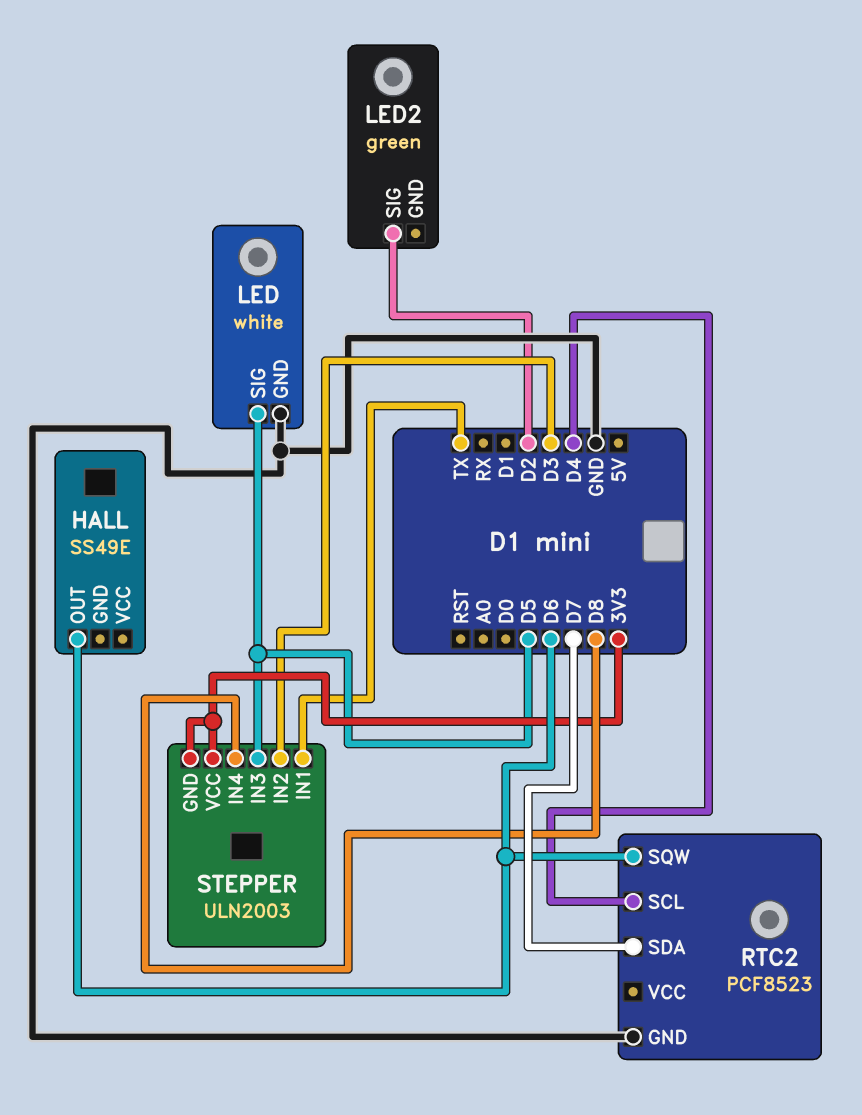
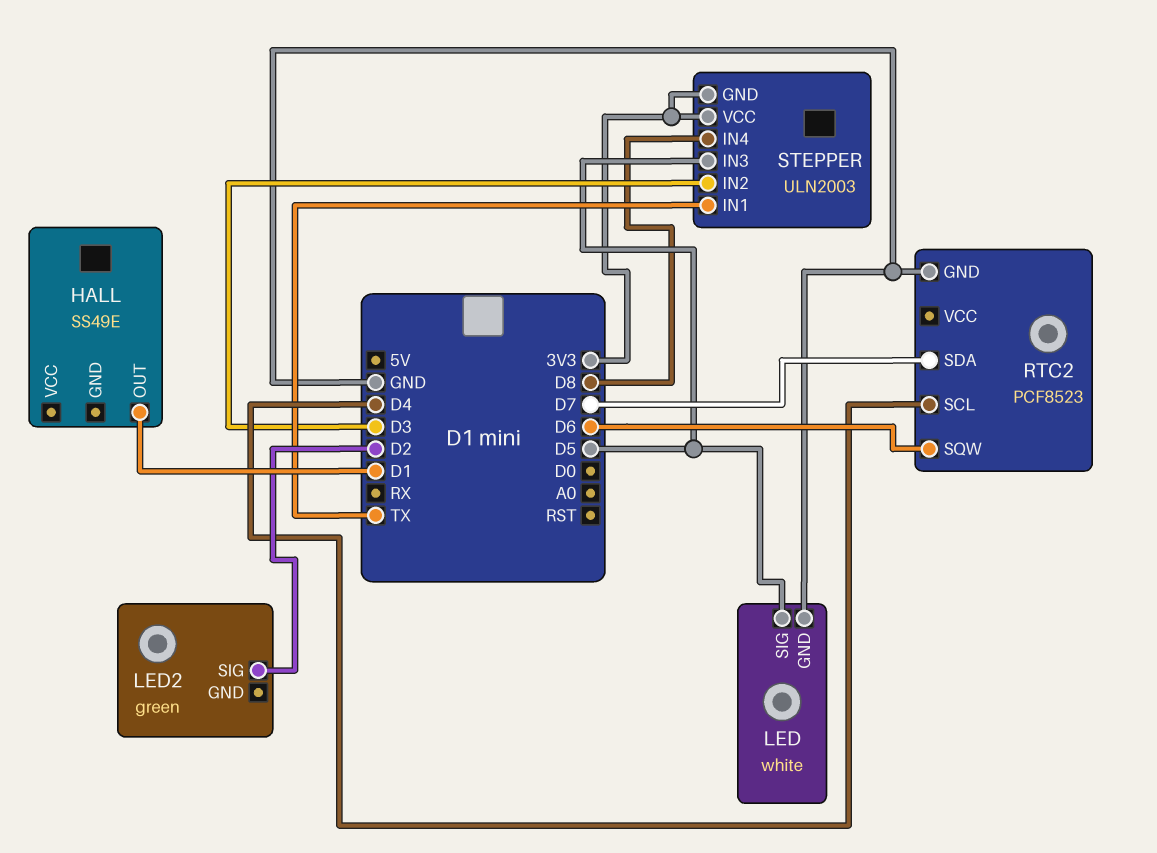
HALL pin OUT: D6 -> D1

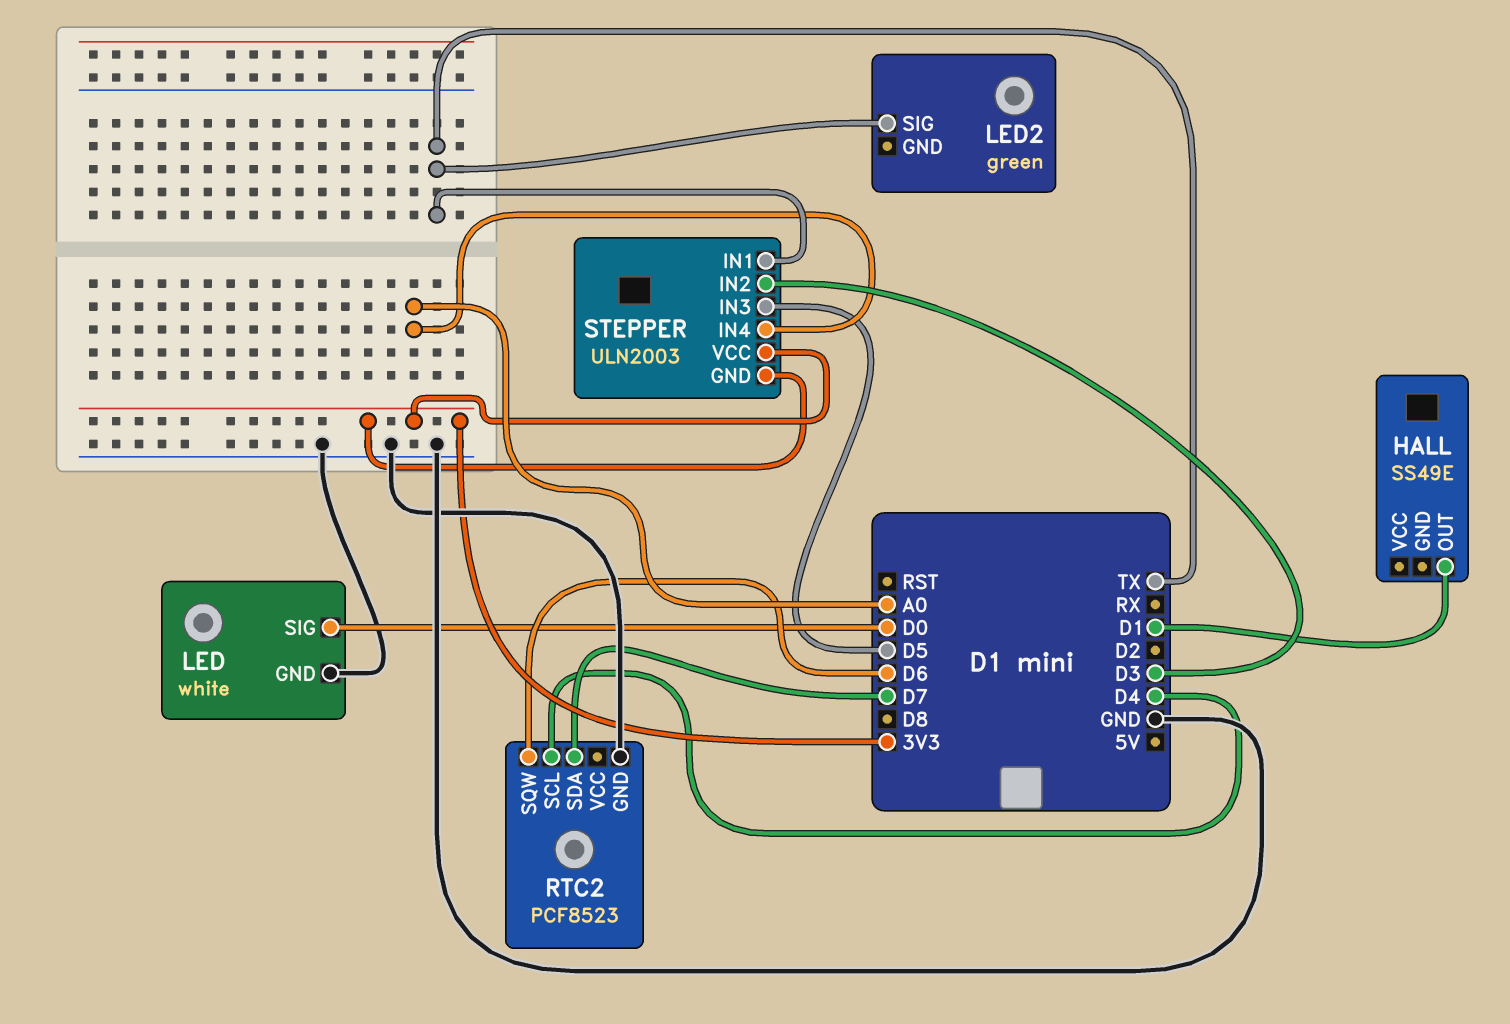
LED pin SIG: D5 -> D0
LED2 pin SIG: D2 -> TX
STEPPER pin IN4: D8 -> A0

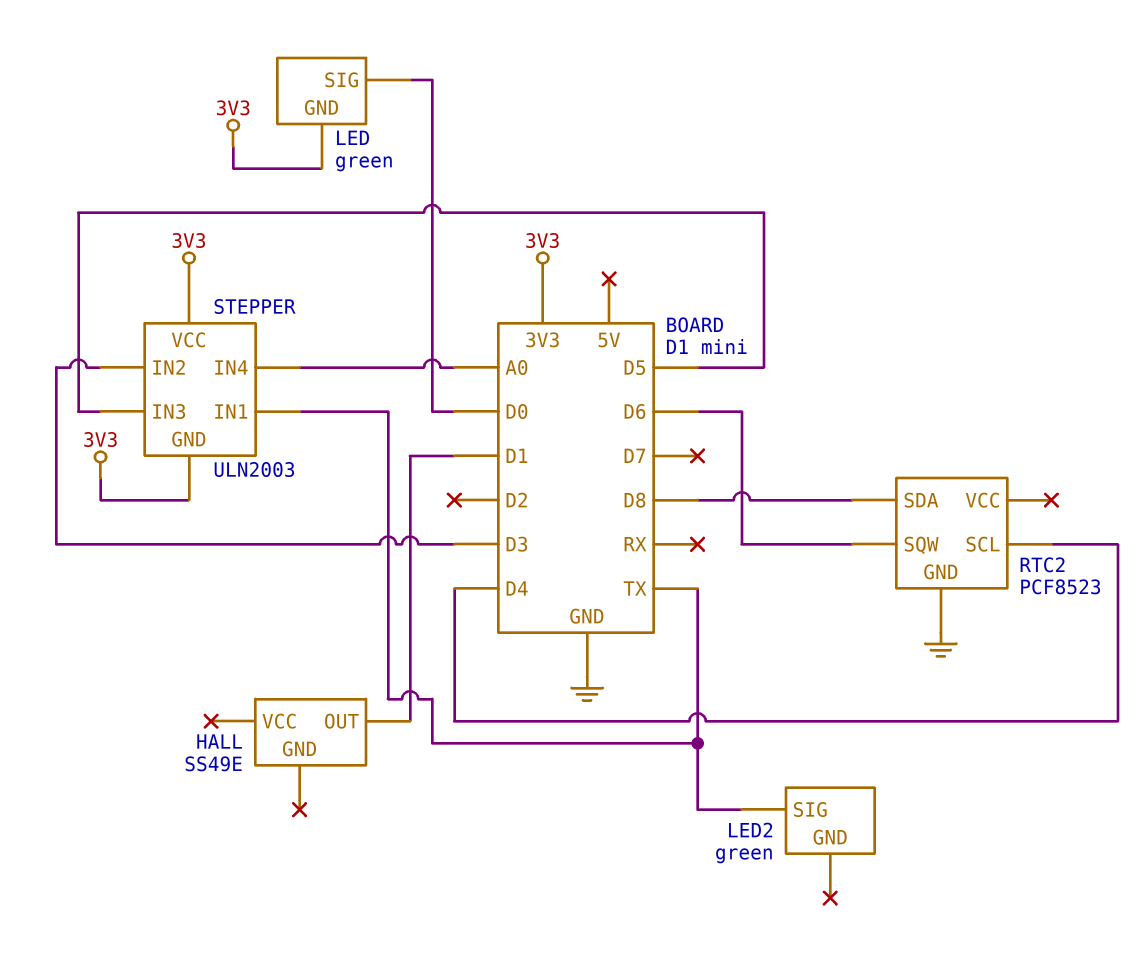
LED: white -> green
LED pin GND: GND -> 3V3
RTC2 pin SDA: D7 -> D8

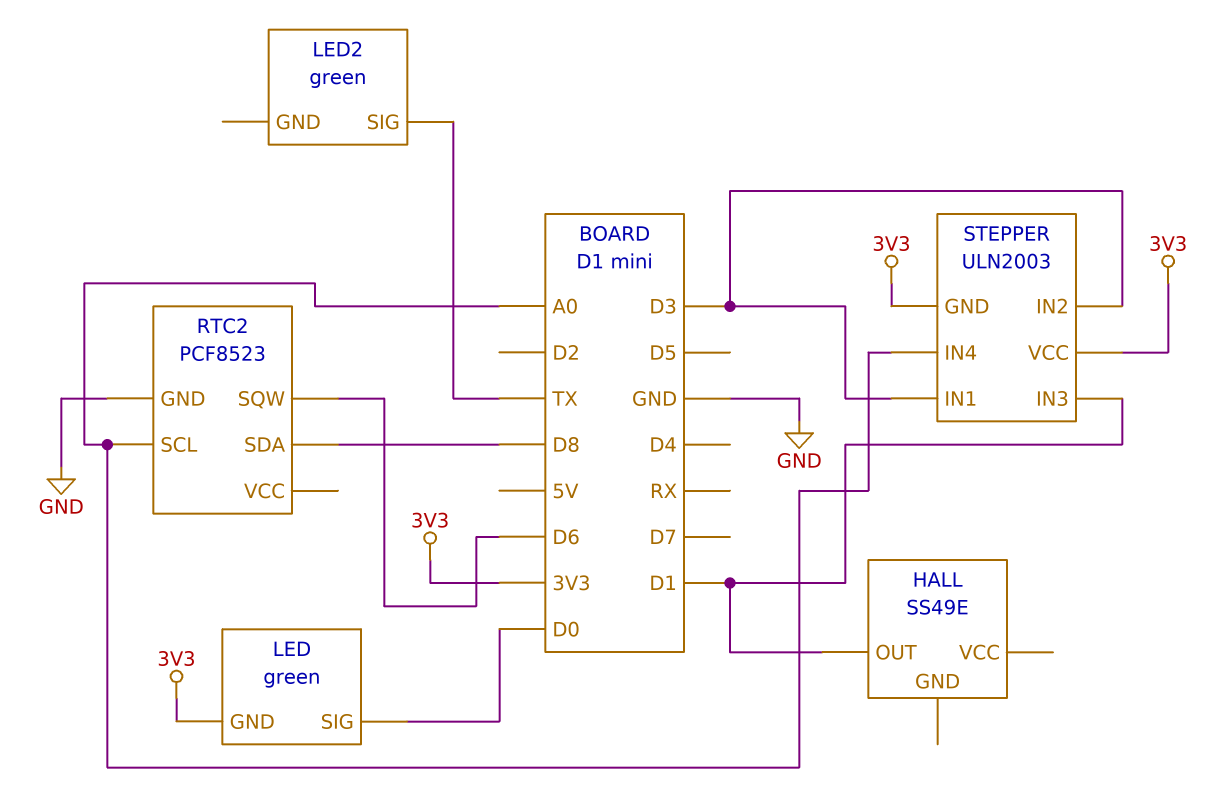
RTC2 pin SCL: D4 -> A0
STEPPER pin IN1: TX -> D3
STEPPER pin IN3: D5 -> D1

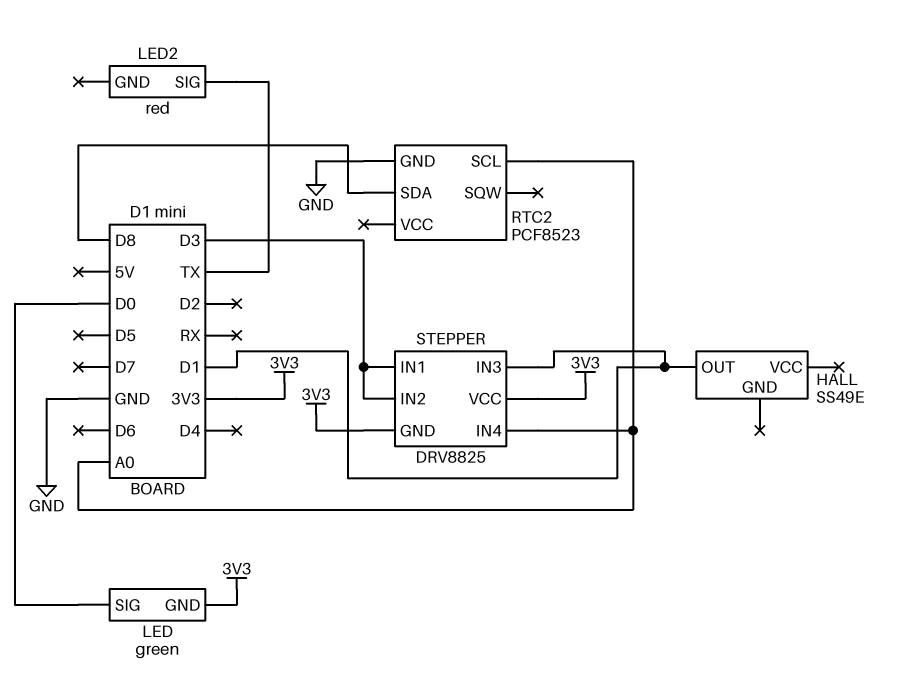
LED2: green -> red
RTC2 pin SQW: D6 -> none
STEPPER: ULN2003 -> DRV8825

